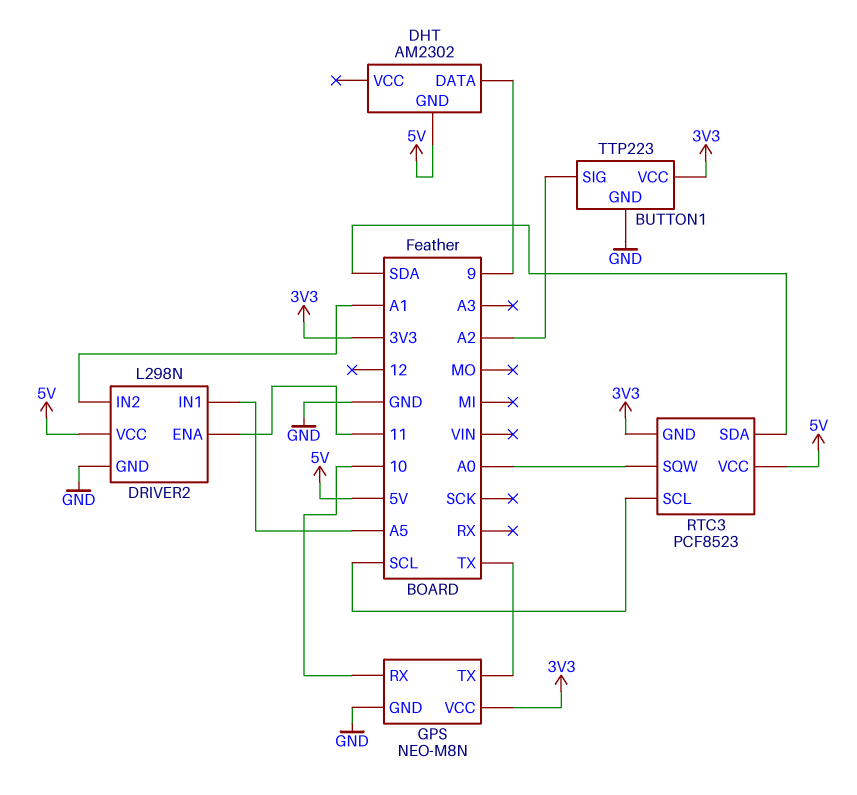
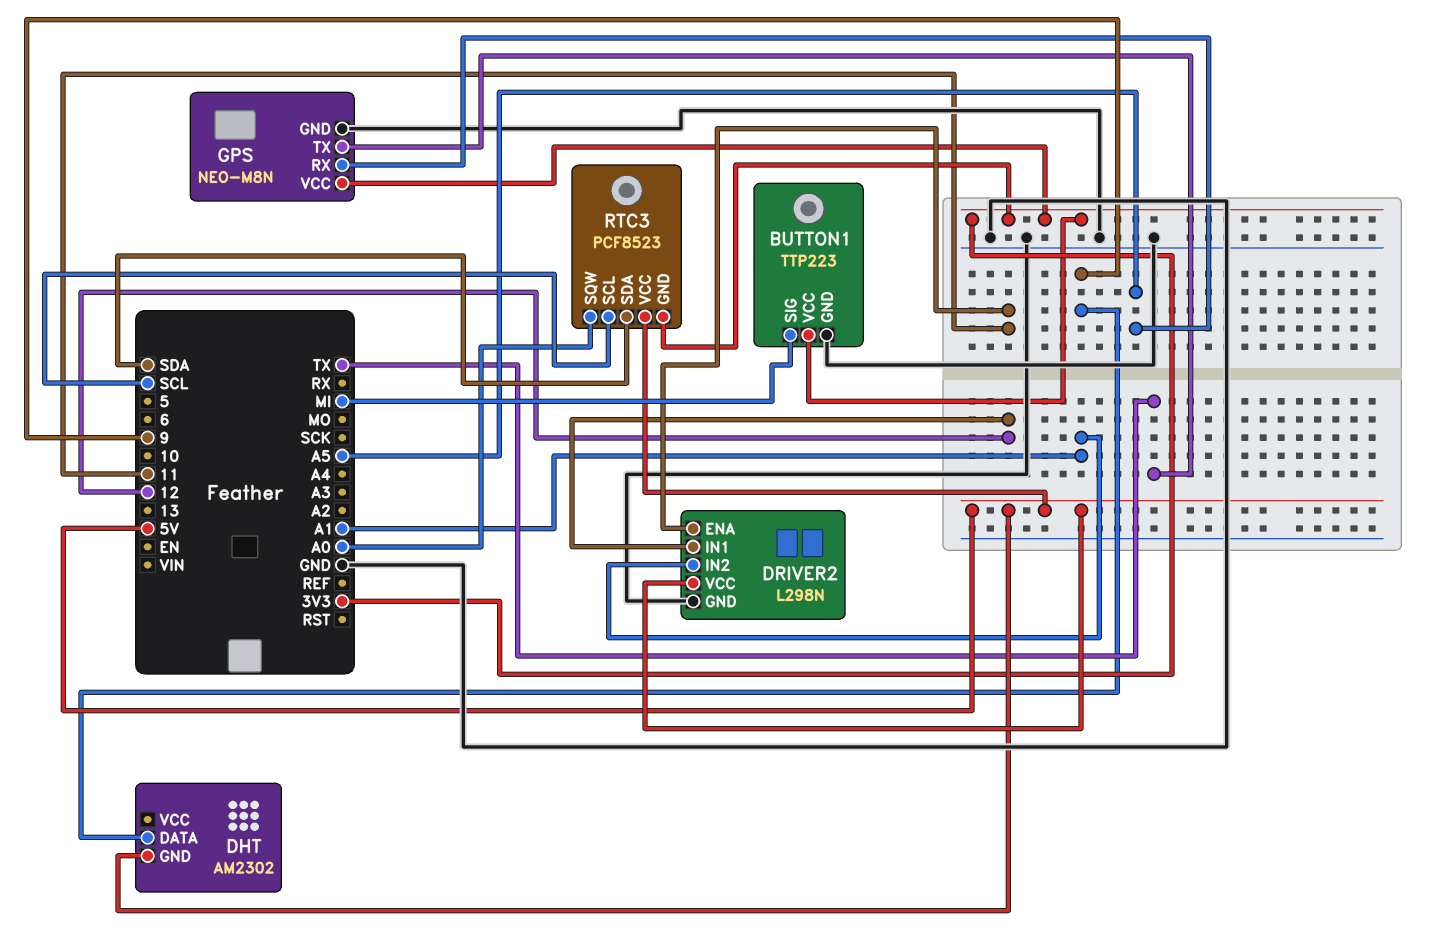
BUTTON1 pin SIG: A2 -> MI
DRIVER2 pin IN1: A5 -> 12
GPS pin RX: 10 -> A5

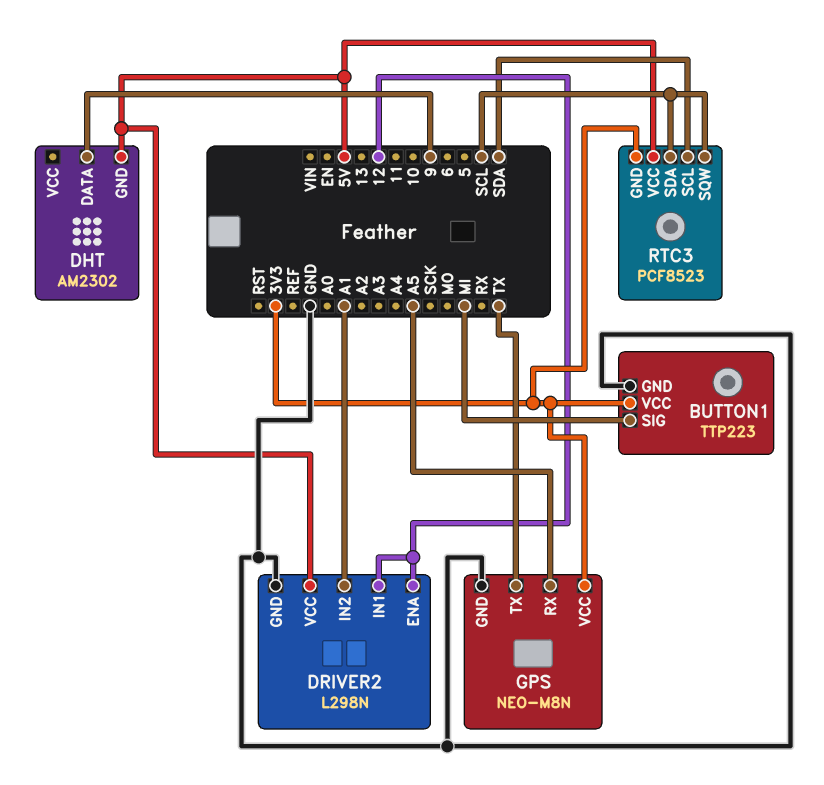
DRIVER2 pin ENA: 11 -> 12
RTC3 pin SCL: SCL -> SDA
RTC3 pin SDA: SDA -> SCL
RTC3 pin SQW: A0 -> SCL

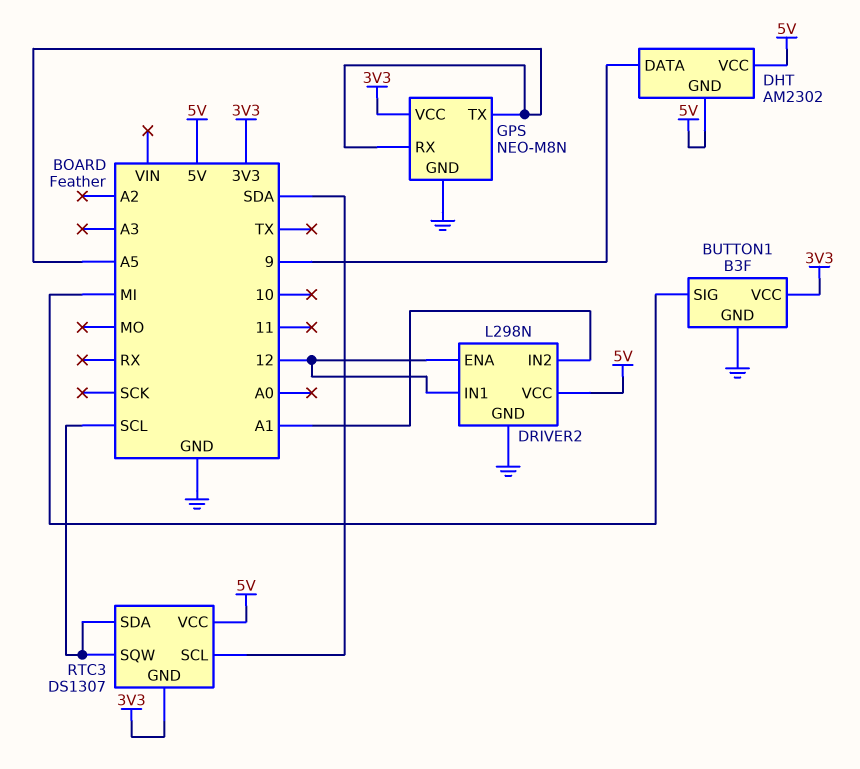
BUTTON1: TTP223 -> B3F
DHT pin VCC: none -> 5V
GPS pin TX: TX -> A5
RTC3: PCF8523 -> DS1307

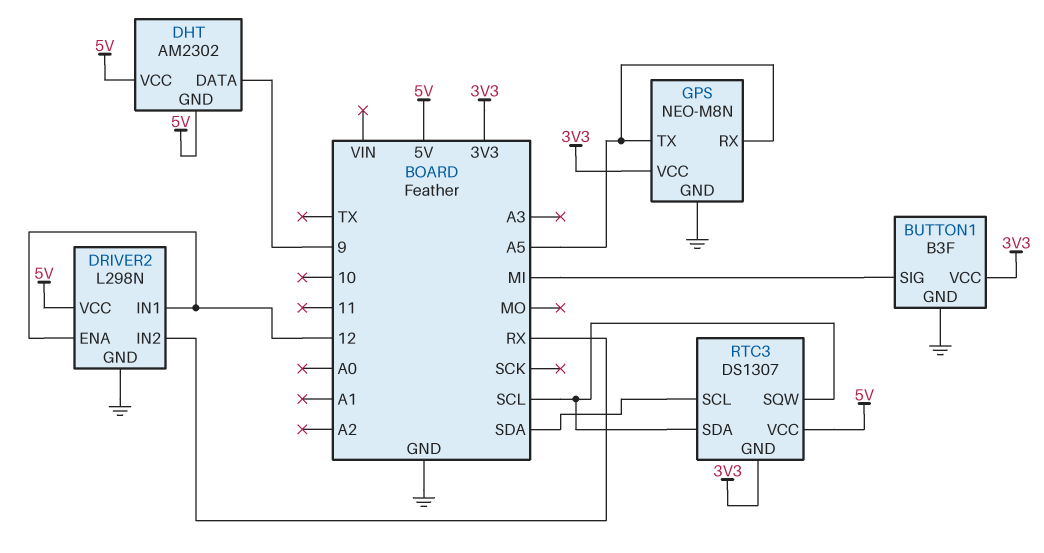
DRIVER2 pin IN2: A1 -> RX

